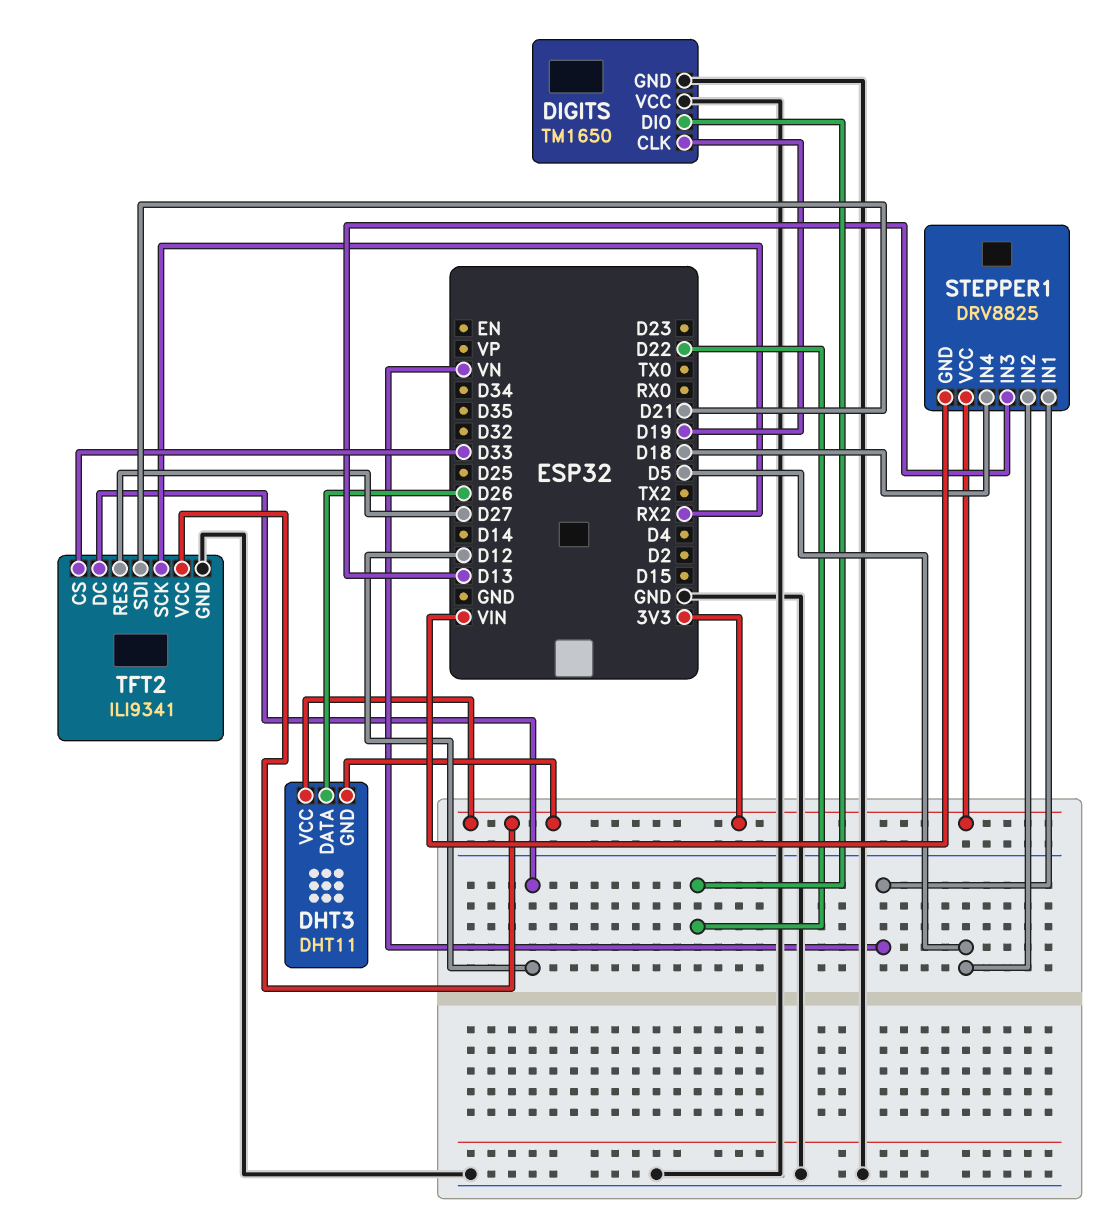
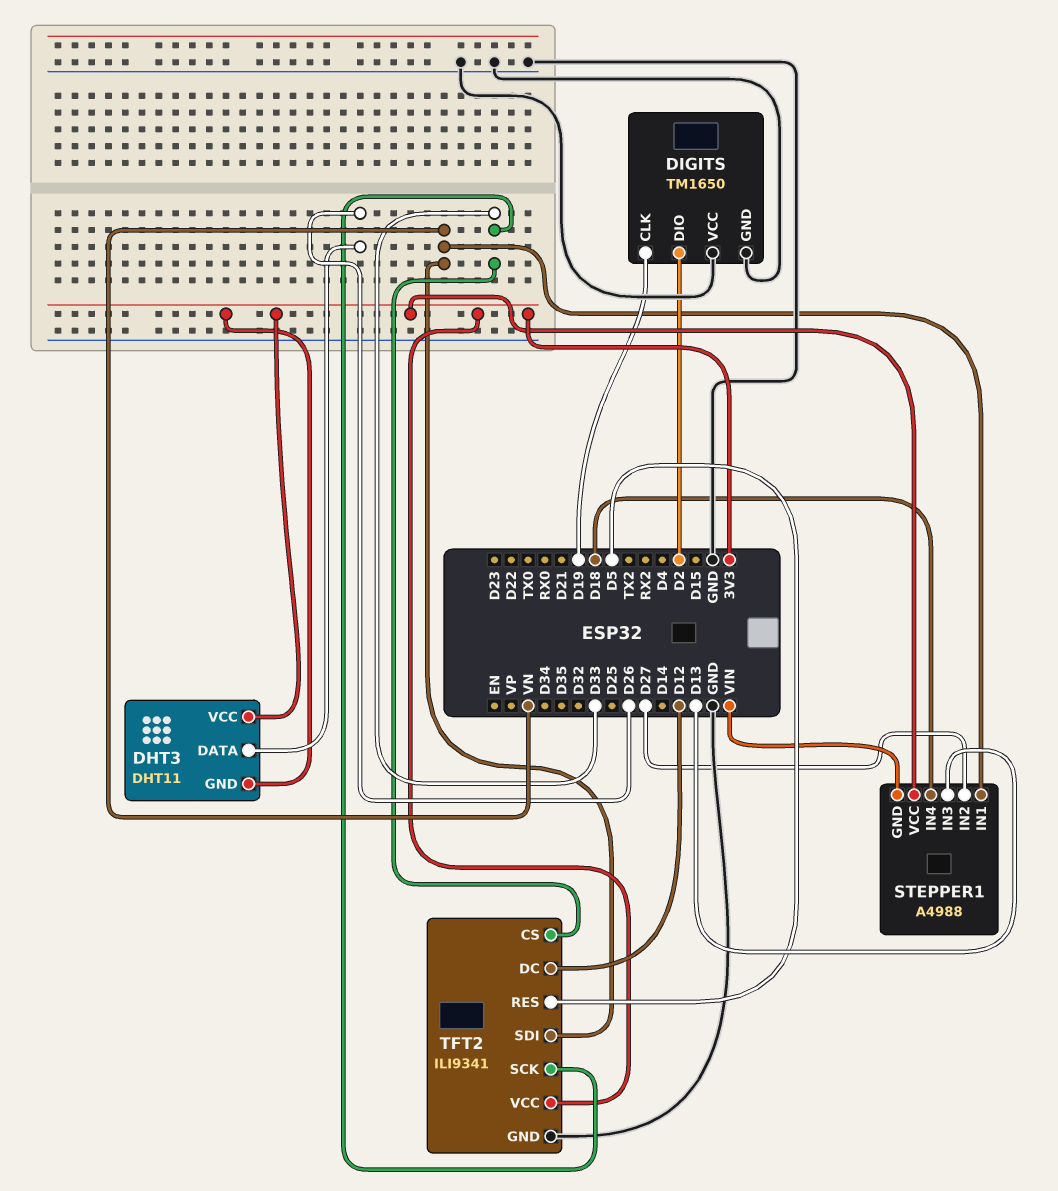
DIGITS pin DIO: D22 -> D2
STEPPER1: DRV8825 -> A4988
STEPPER1 pin IN2: D5 -> D27
TFT2 pin RES: D27 -> D5
TFT2 pin SCK: RX2 -> D33
TFT2 pin SDI: D21 -> VN

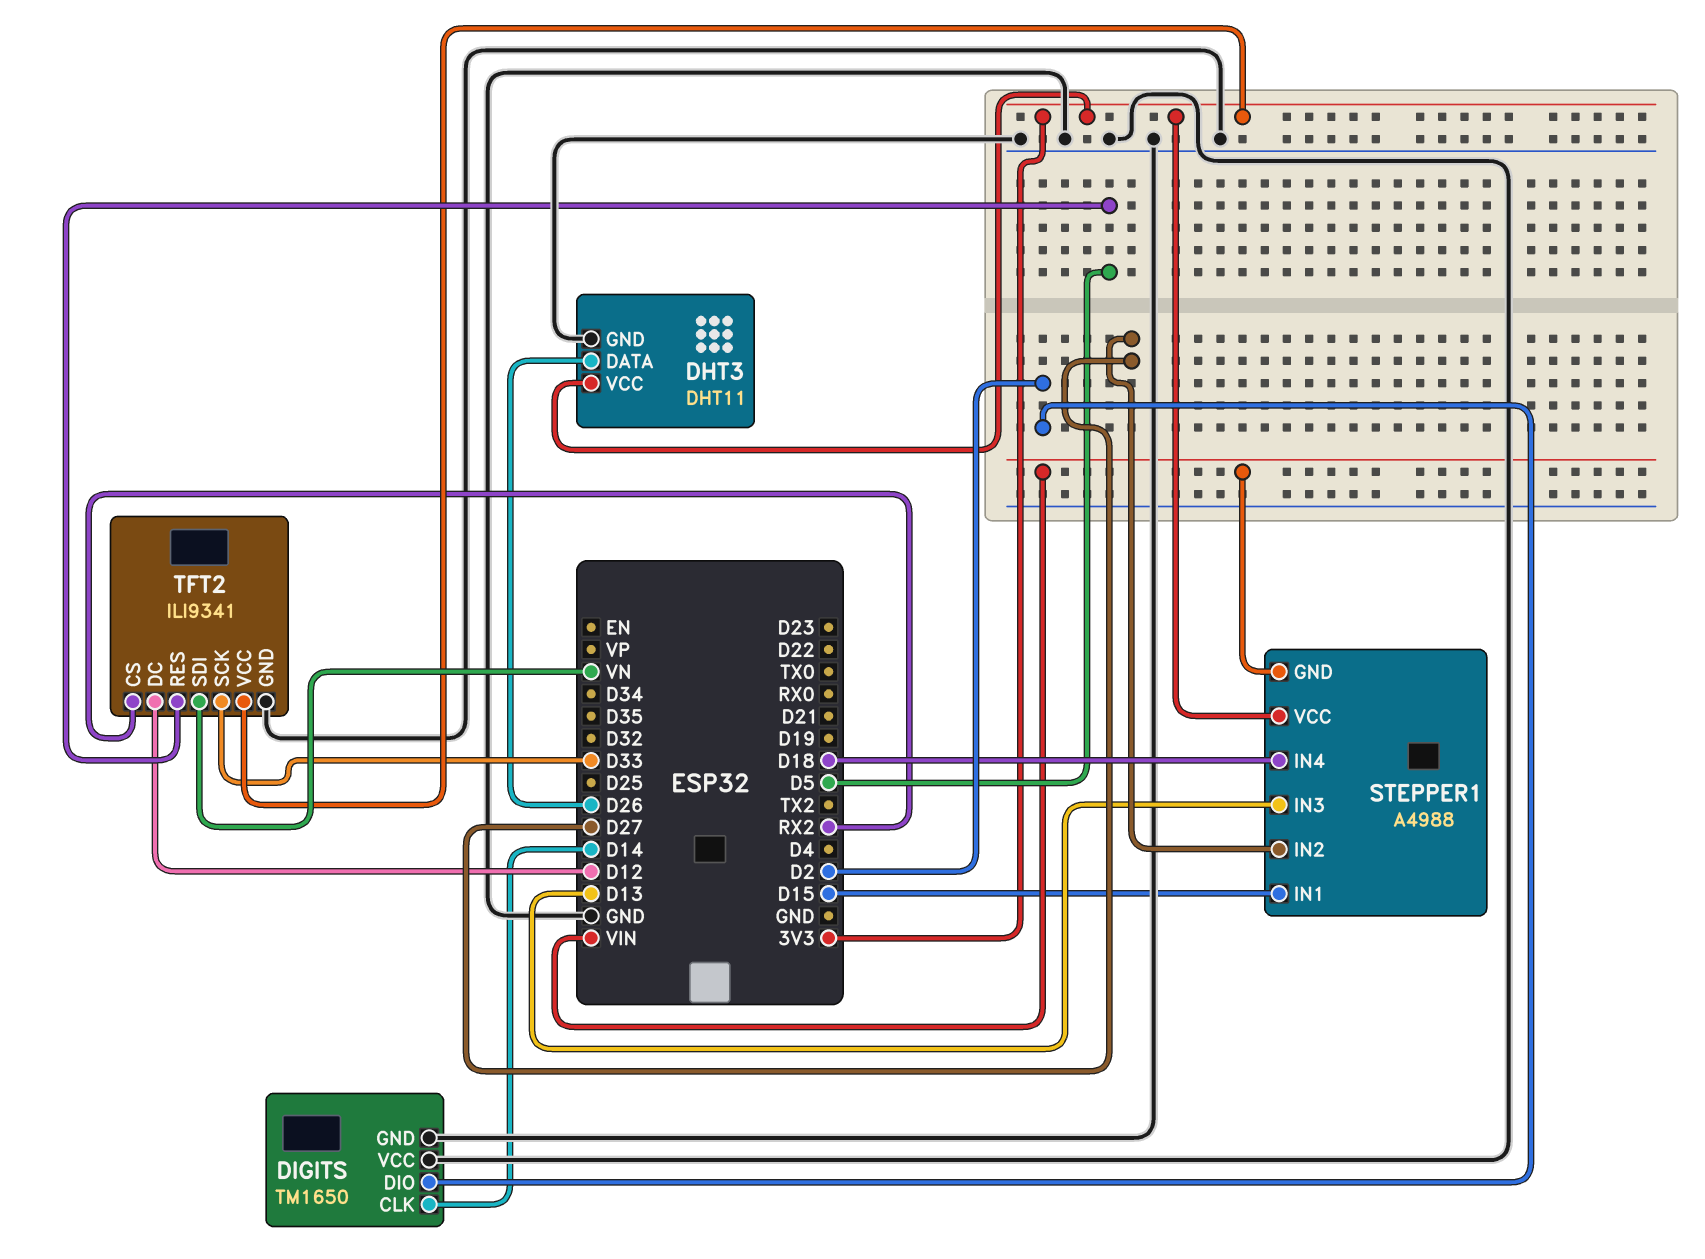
DHT3 pin GND: 3V3 -> GND
DIGITS pin CLK: D19 -> D14
STEPPER1 pin IN1: VN -> D15
TFT2 pin CS: D33 -> RX2

